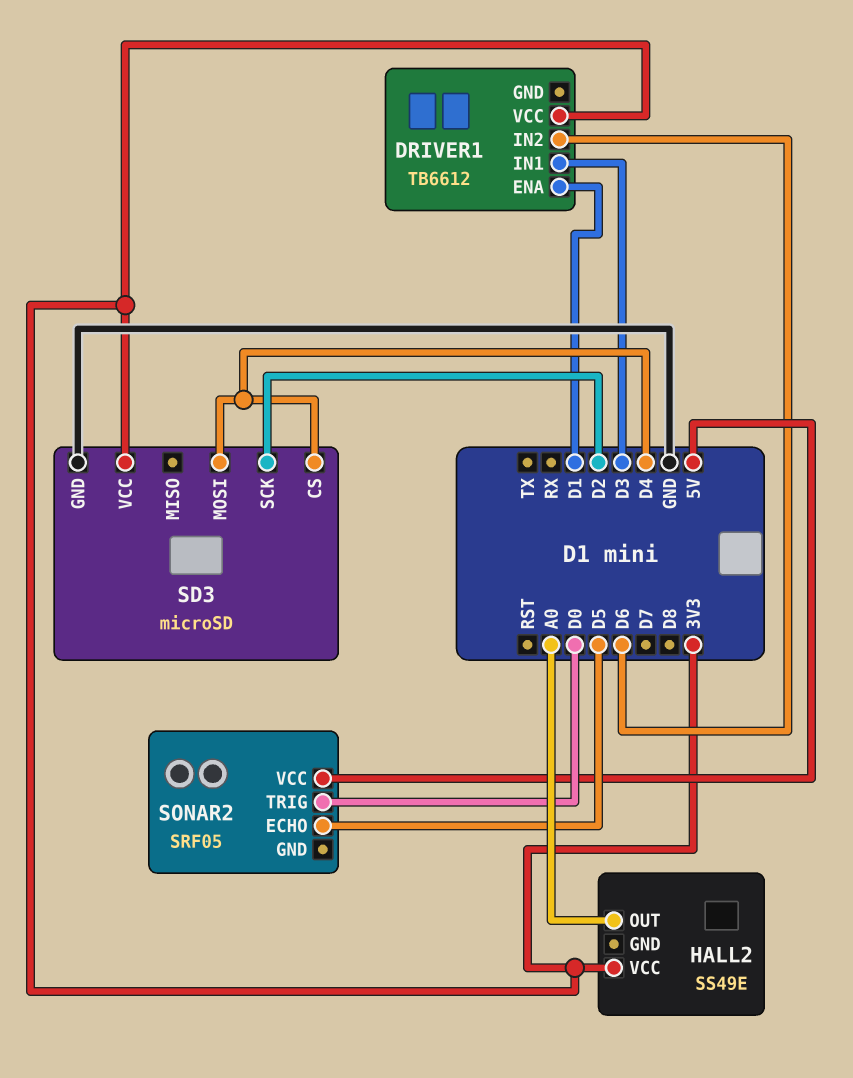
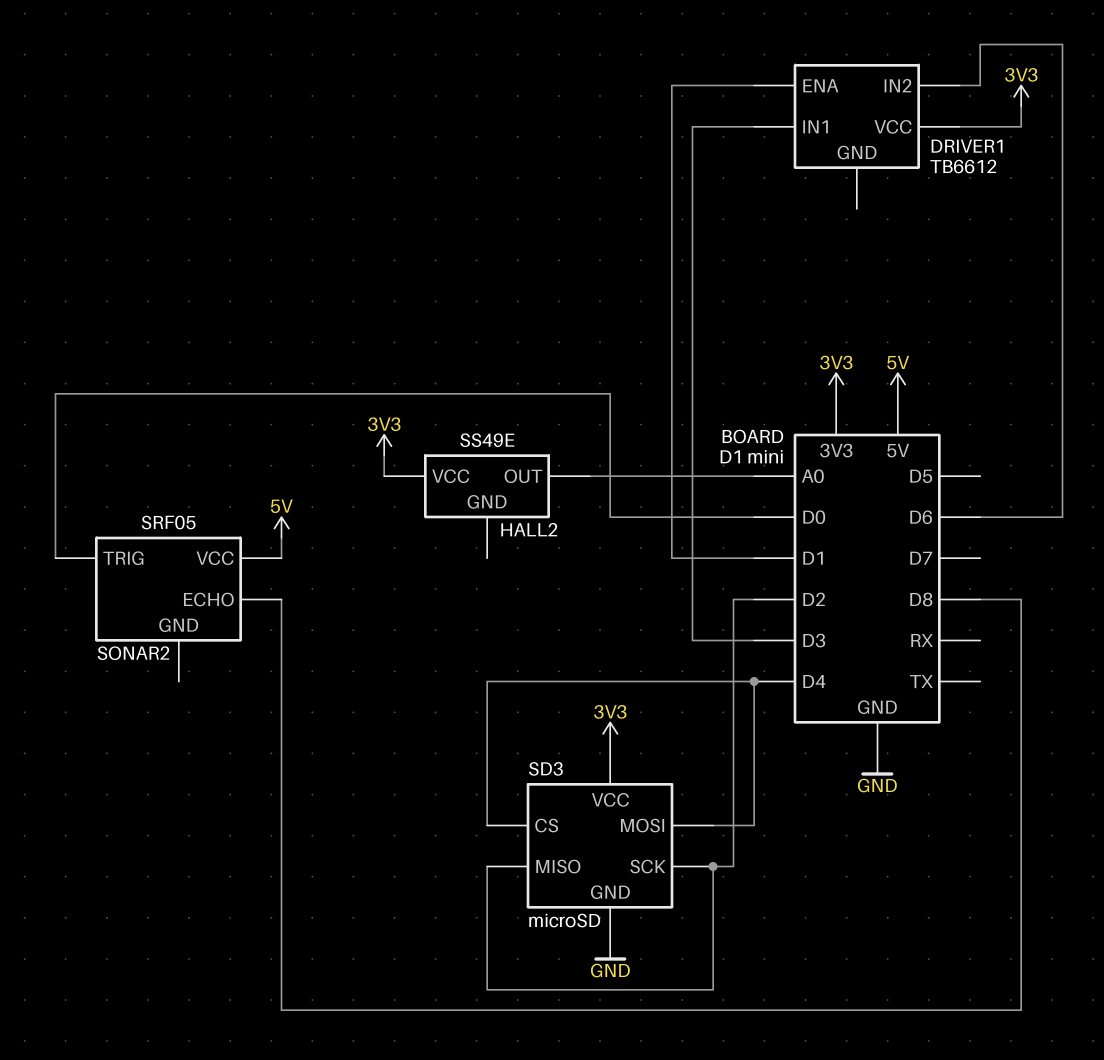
SD3 pin MISO: none -> D2
SONAR2 pin ECHO: D5 -> D8

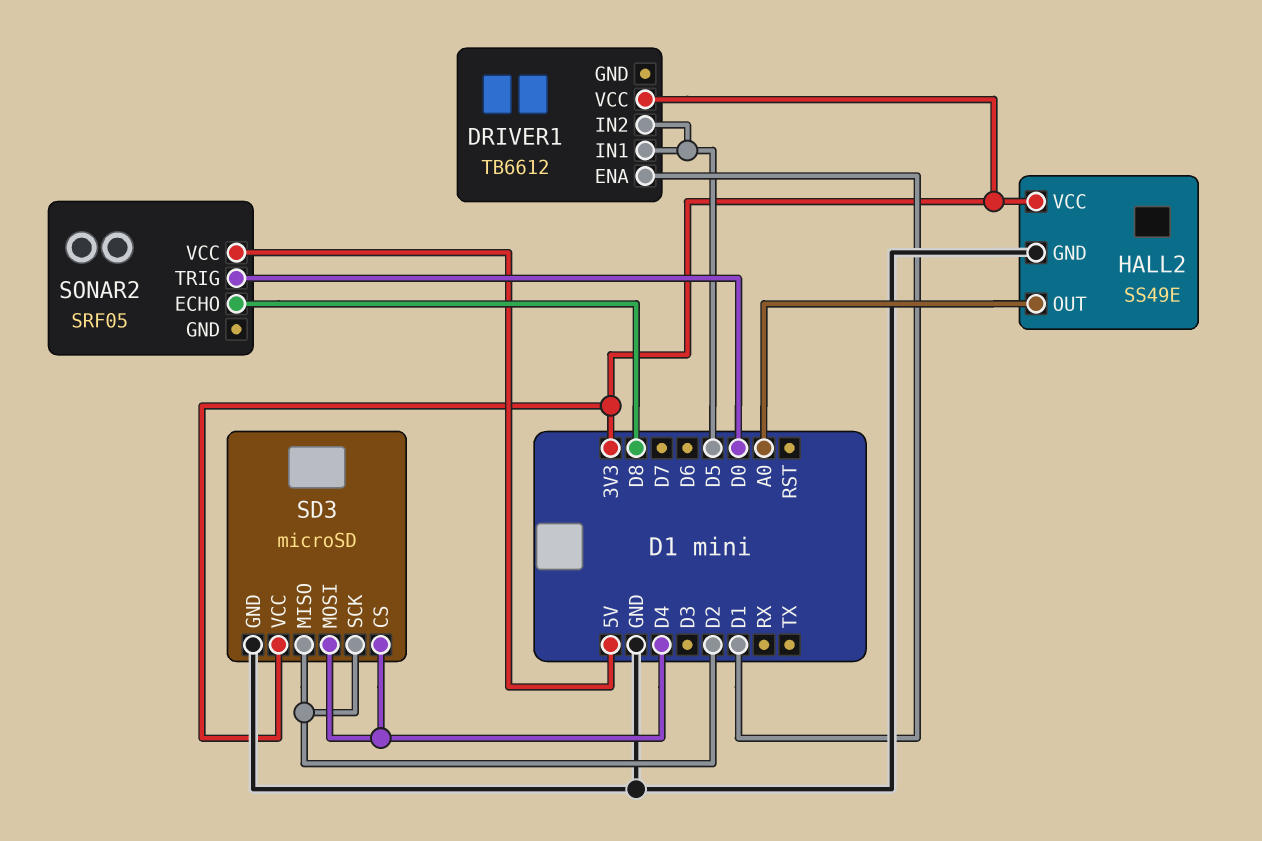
DRIVER1 pin IN1: D3 -> D5
DRIVER1 pin IN2: D6 -> D5
HALL2 pin GND: none -> GND

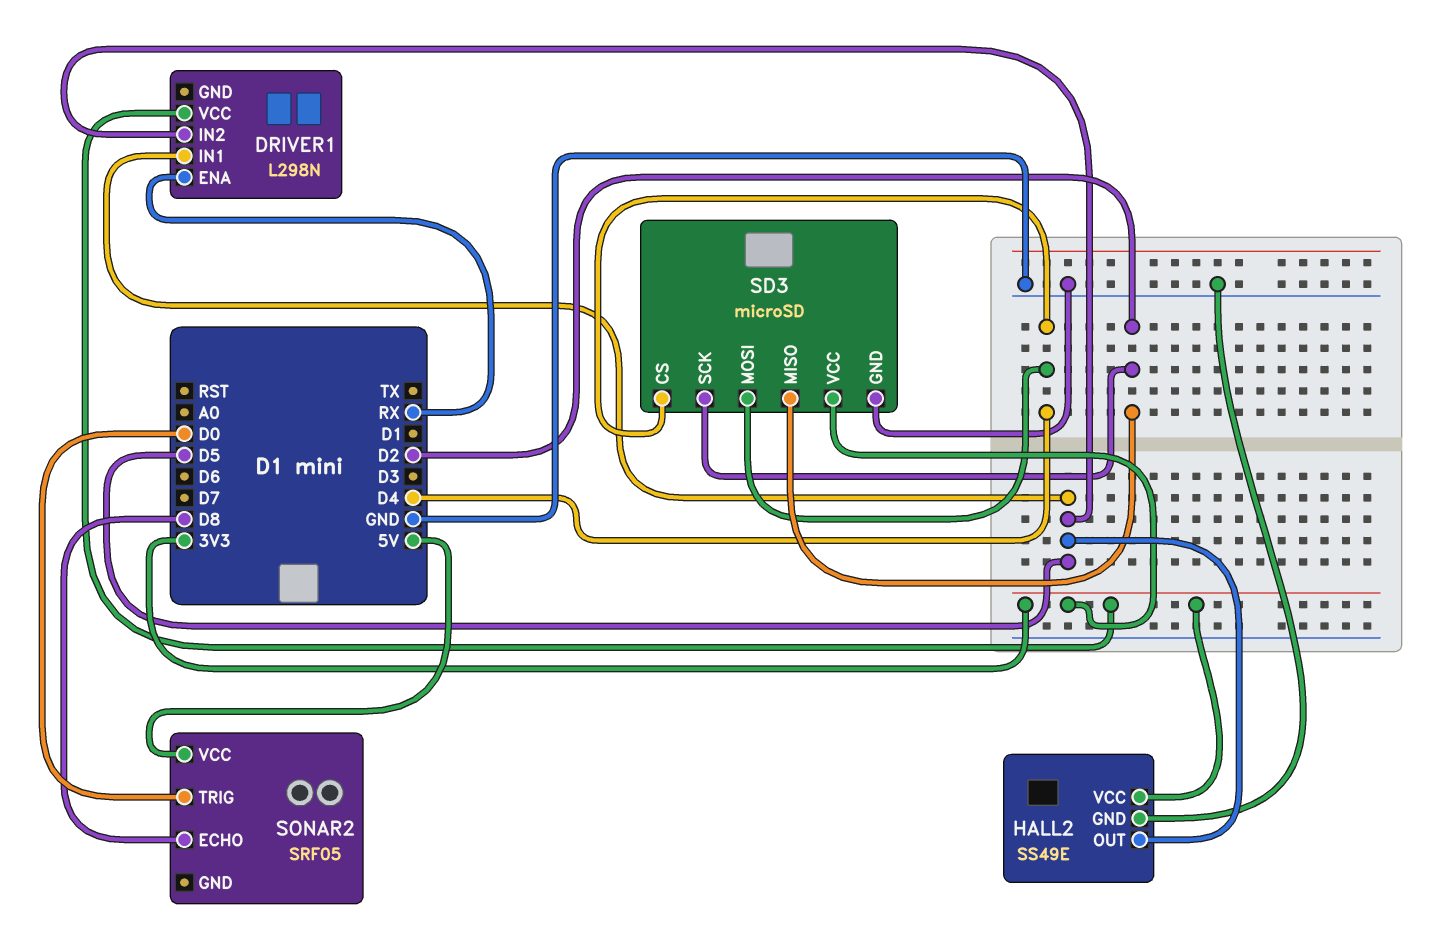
DRIVER1: TB6612 -> L298N
DRIVER1 pin ENA: D1 -> RX
HALL2 pin OUT: A0 -> D5

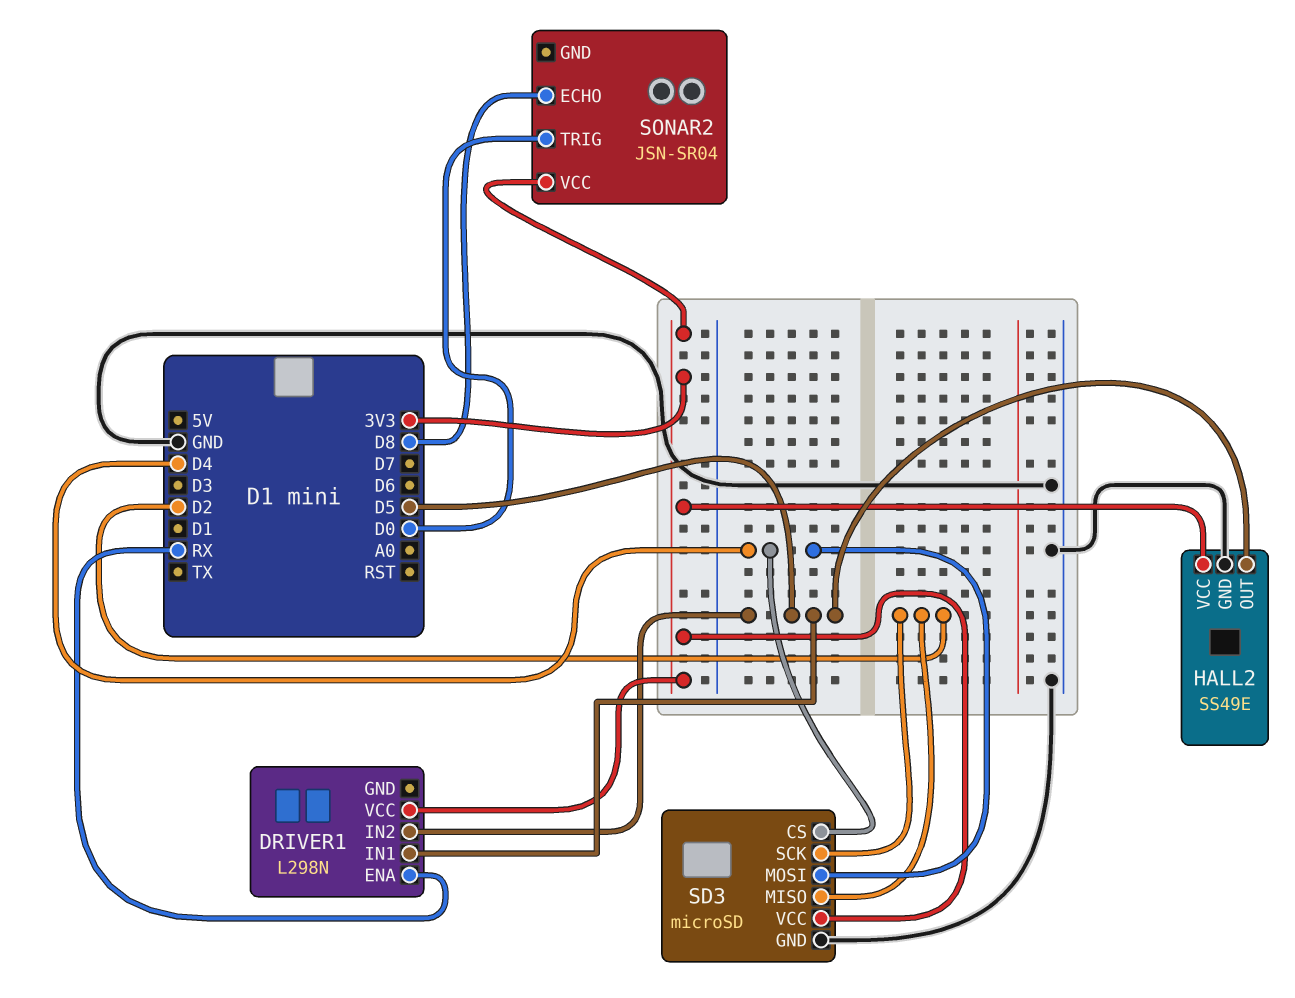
SONAR2: SRF05 -> JSN-SR04
SONAR2 pin VCC: 5V -> 3V3

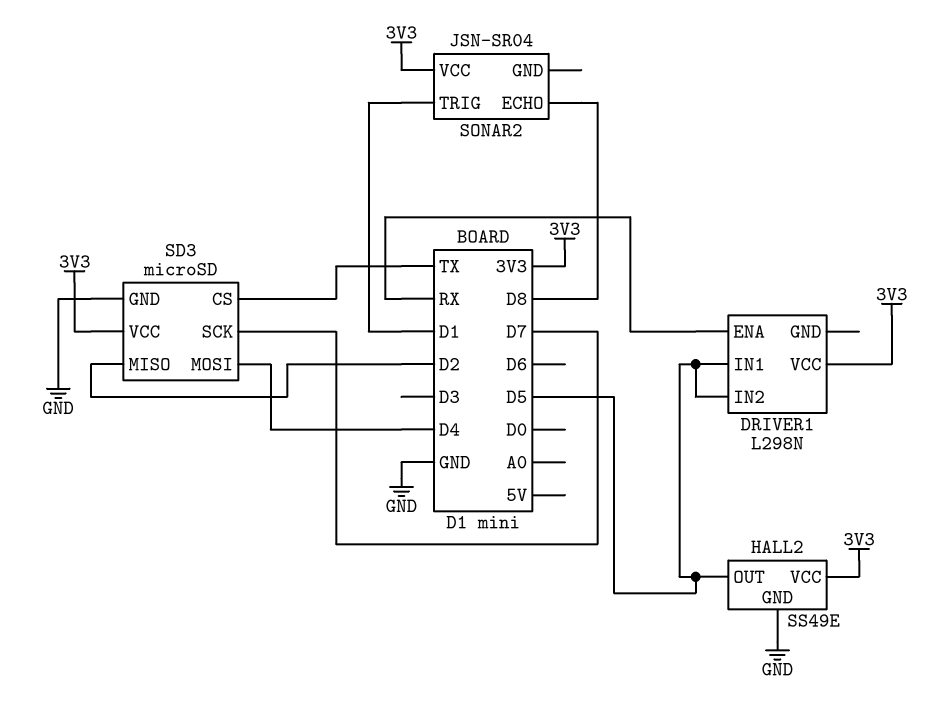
SD3 pin CS: D4 -> TX
SD3 pin SCK: D2 -> D7
SONAR2 pin TRIG: D0 -> D1

